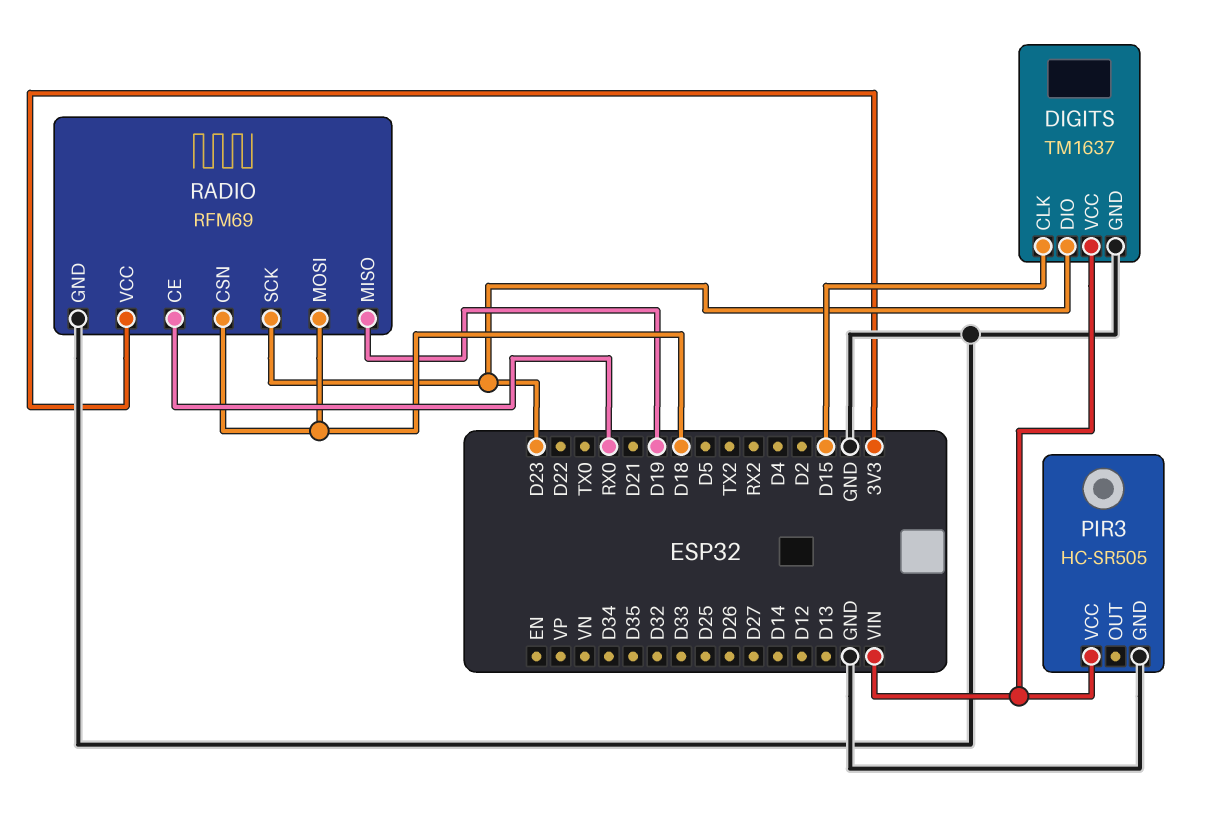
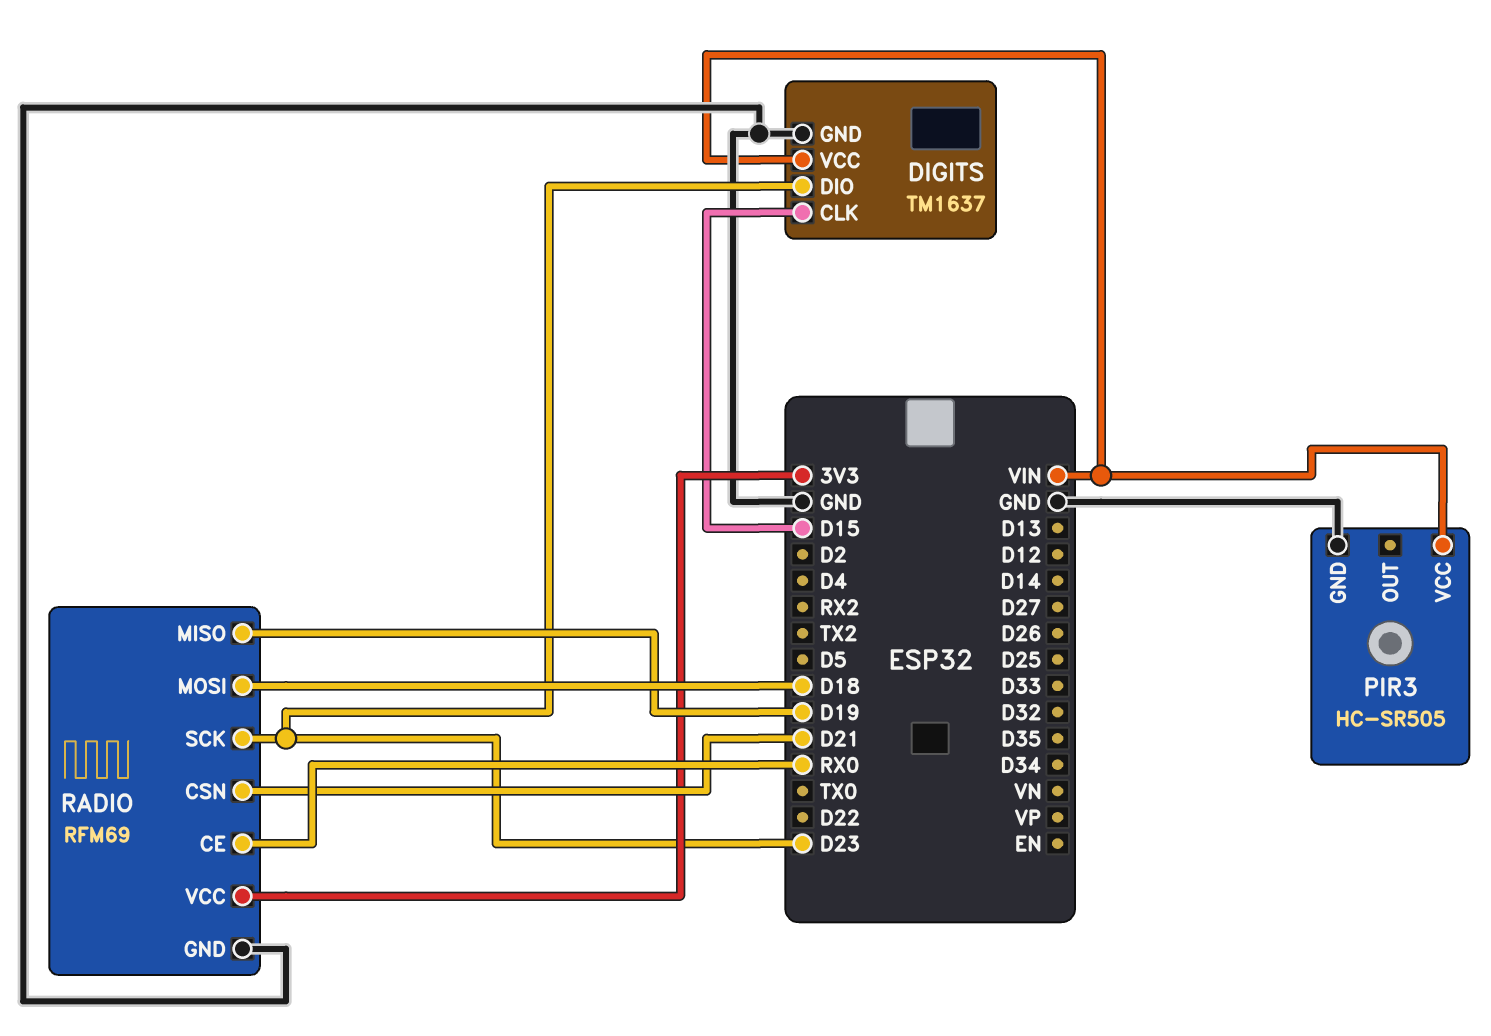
RADIO pin CSN: D18 -> D21

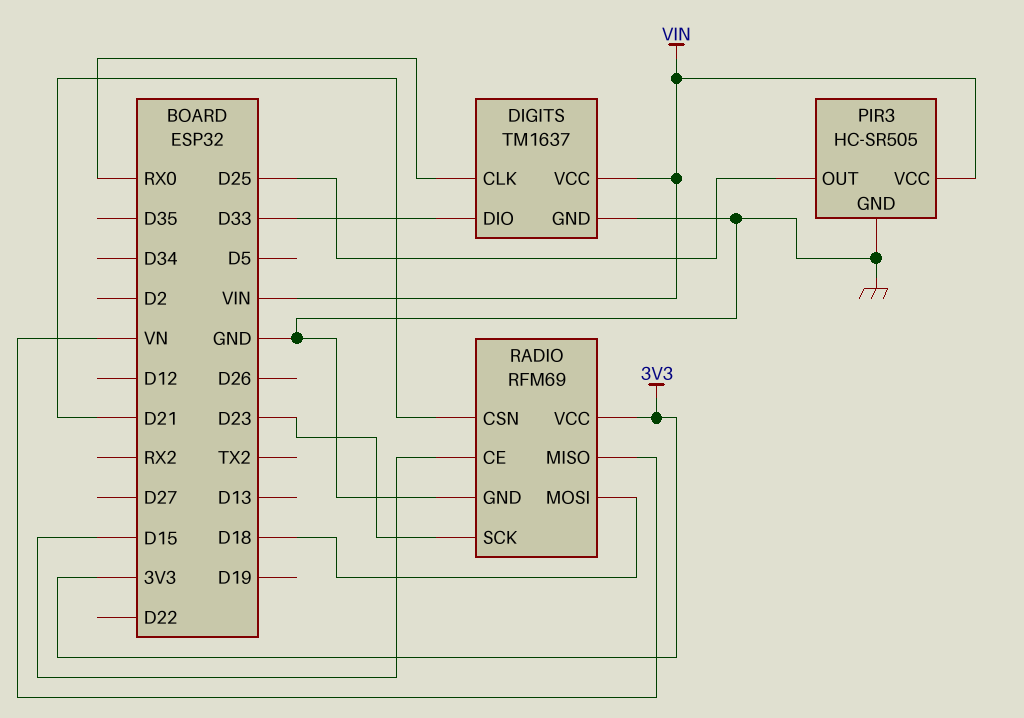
DIGITS pin CLK: D15 -> RX0
DIGITS pin DIO: D23 -> D33
PIR3 pin OUT: none -> D25
RADIO pin CE: RX0 -> D15
RADIO pin MISO: D19 -> VN

